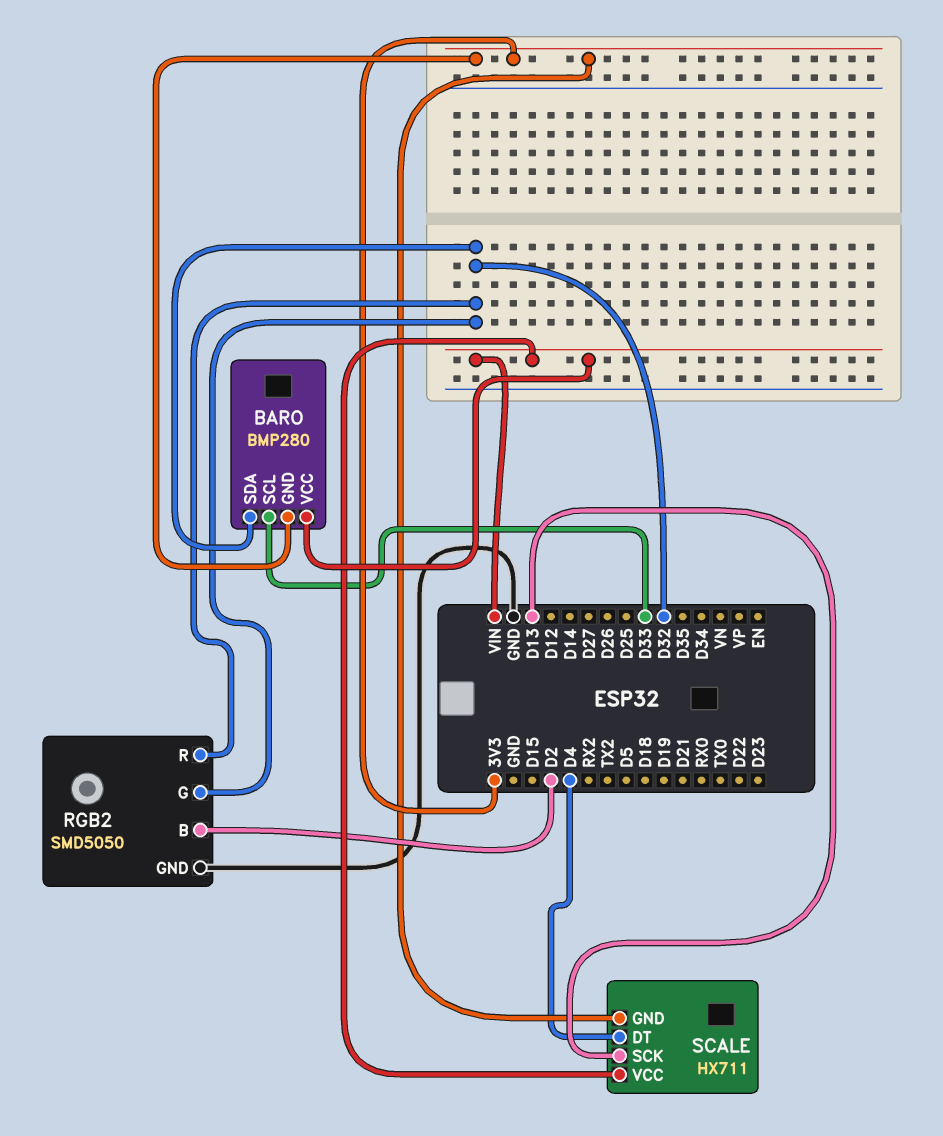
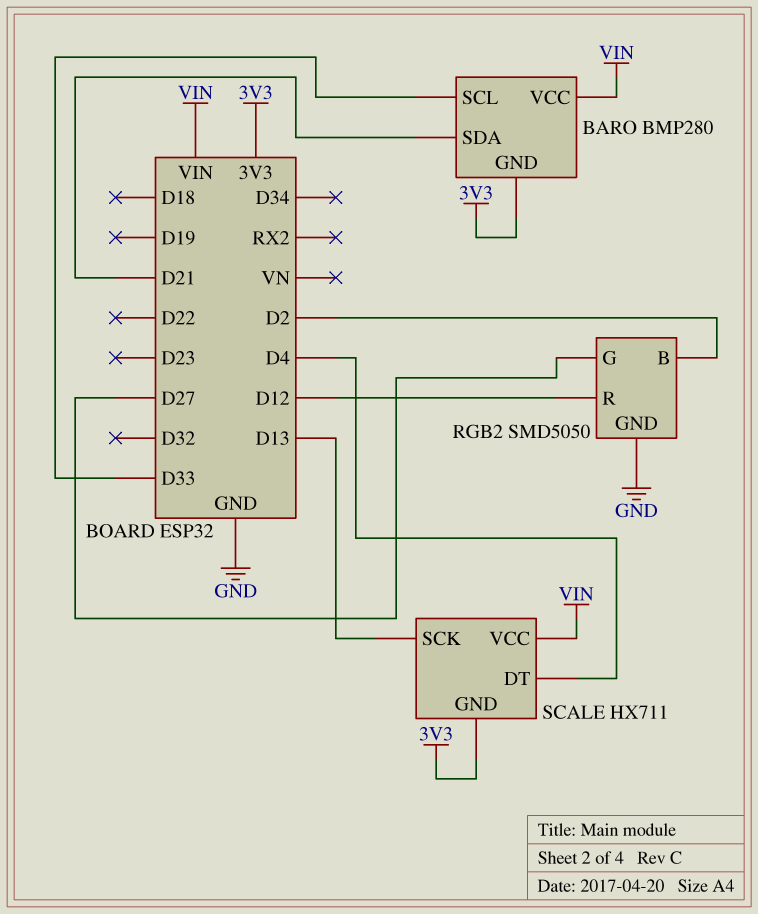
BARO pin SDA: D32 -> D21
RGB2 pin G: D32 -> D27
RGB2 pin R: D32 -> D12

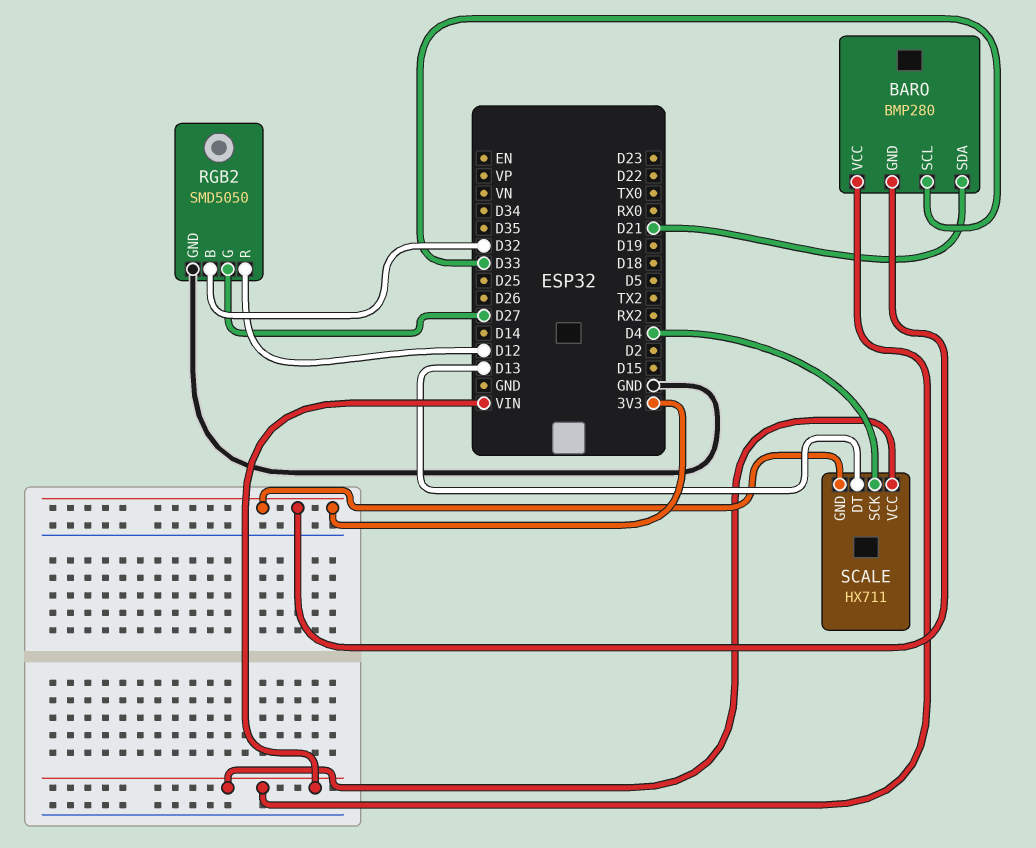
RGB2 pin B: D2 -> D32
SCALE pin DT: D4 -> D13
SCALE pin SCK: D13 -> D4

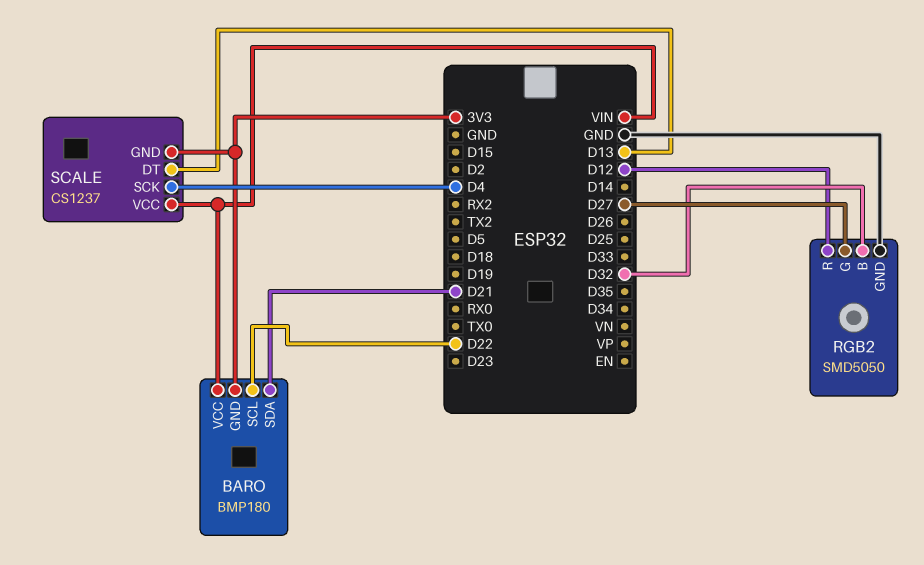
BARO: BMP280 -> BMP180
BARO pin SCL: D33 -> D22
SCALE: HX711 -> CS1237

